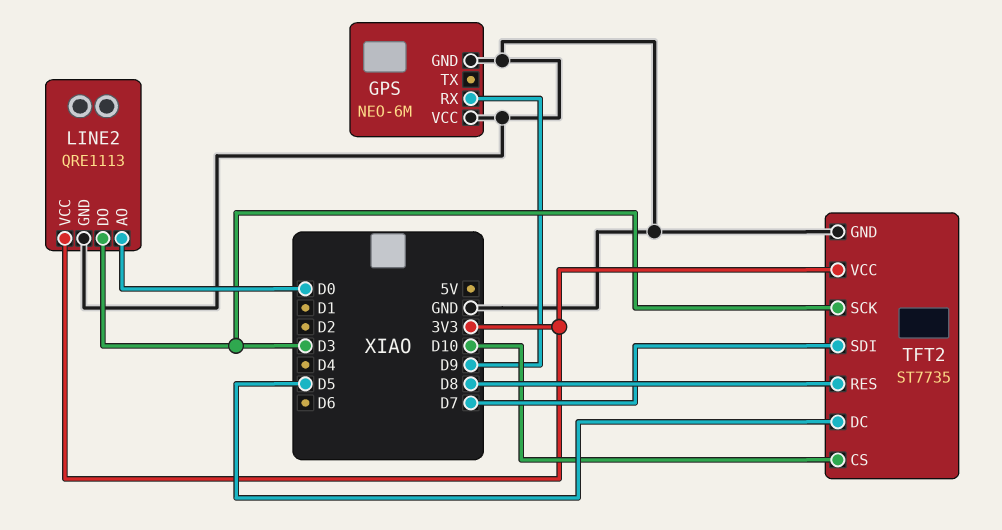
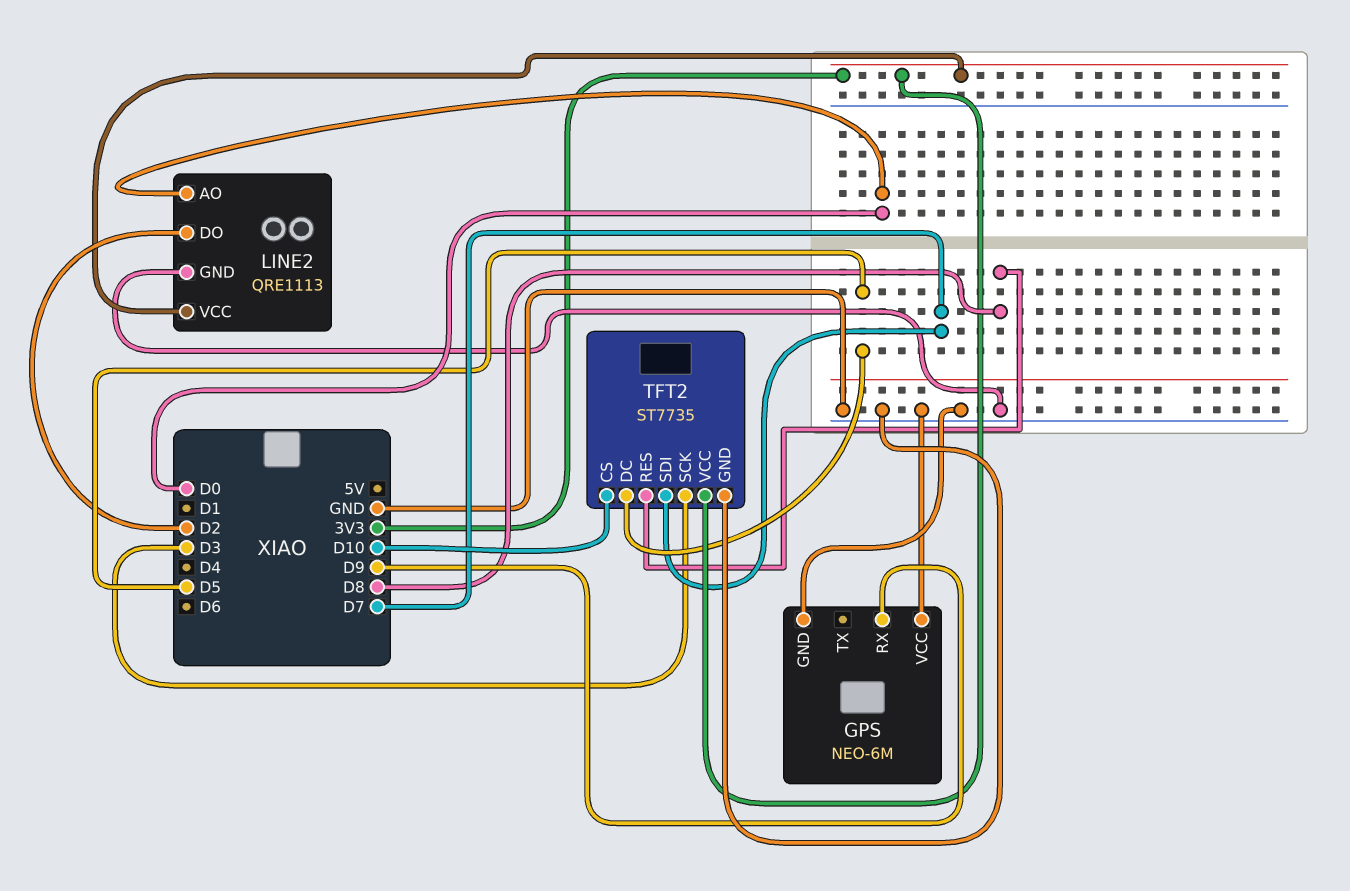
LINE2 pin DO: D3 -> D2

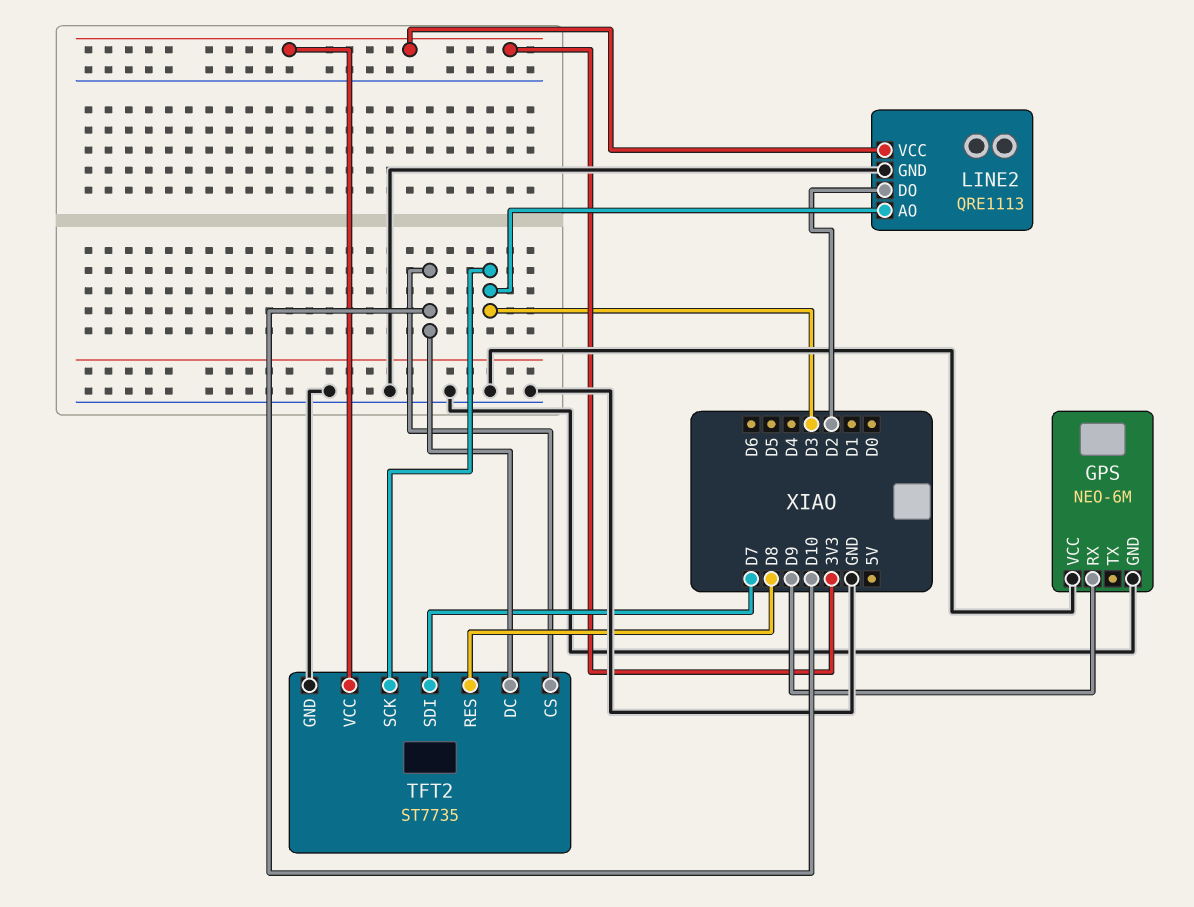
LINE2 pin AO: D0 -> D3
TFT2 pin DC: D5 -> D10

